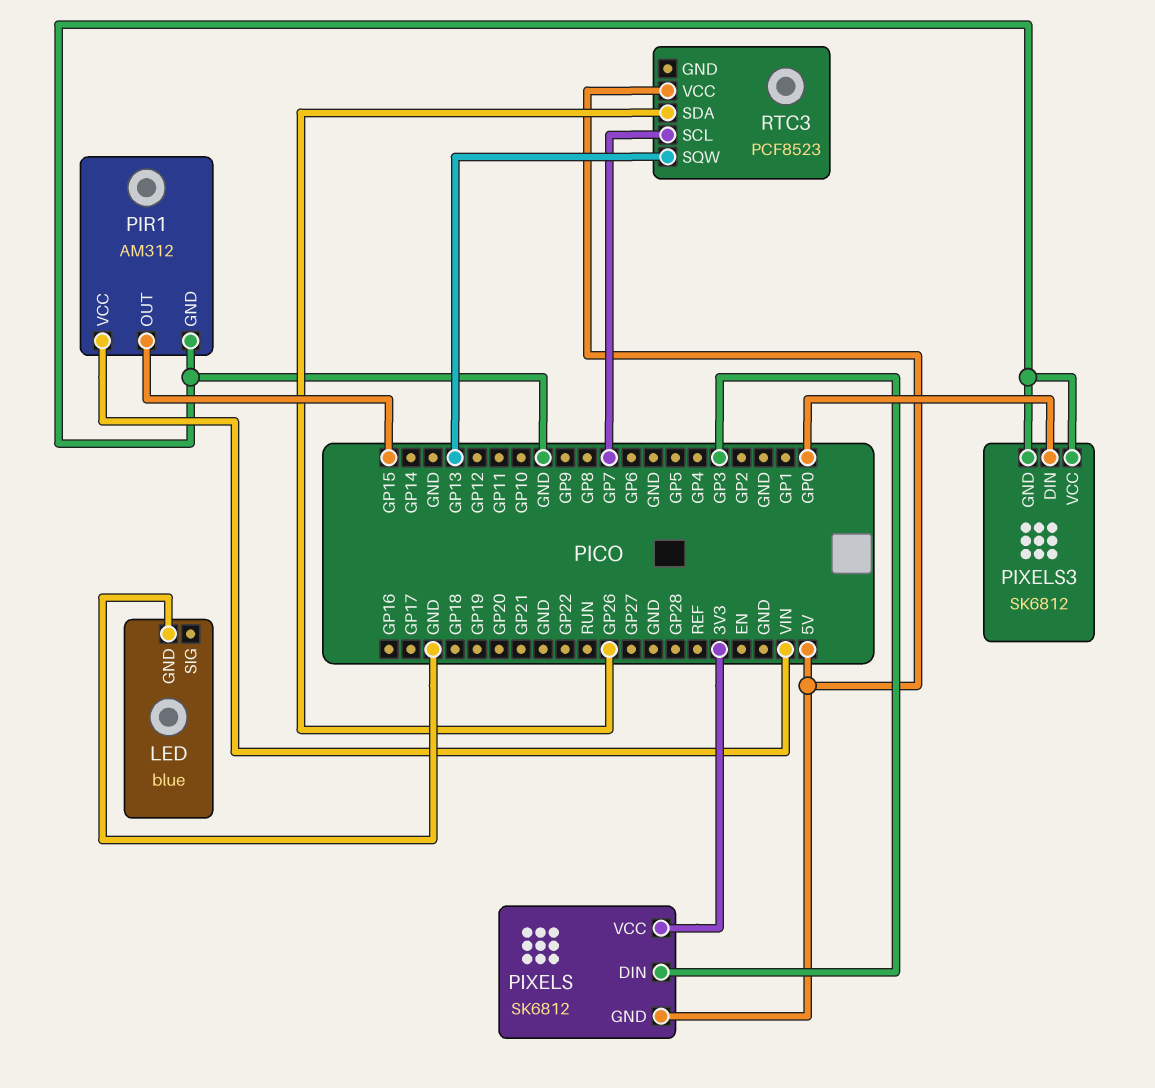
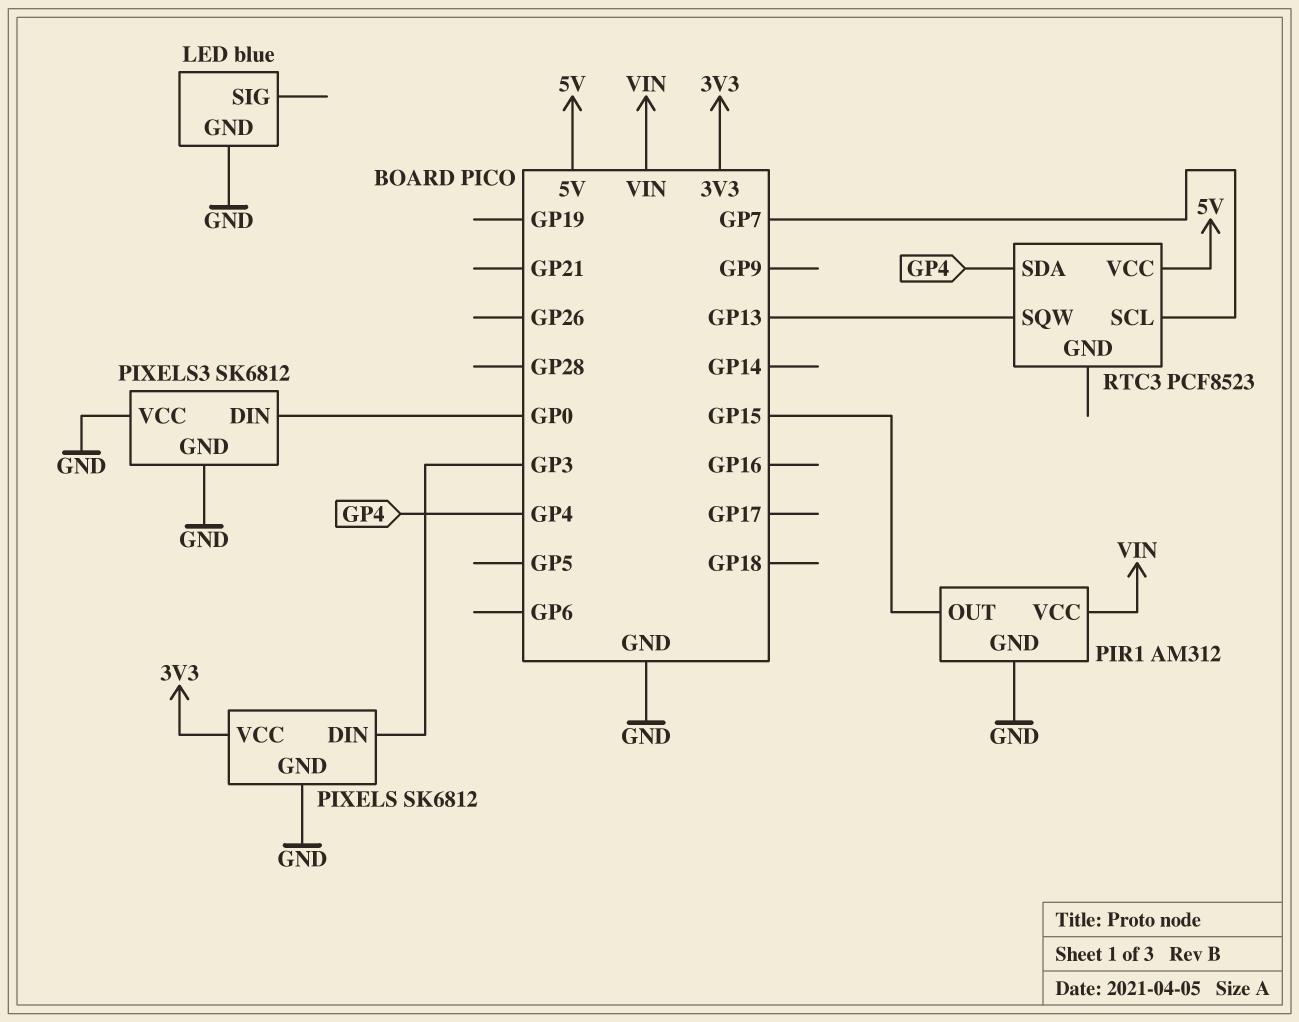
PIXELS pin GND: 5V -> GND
RTC3 pin SDA: GP26 -> GP4

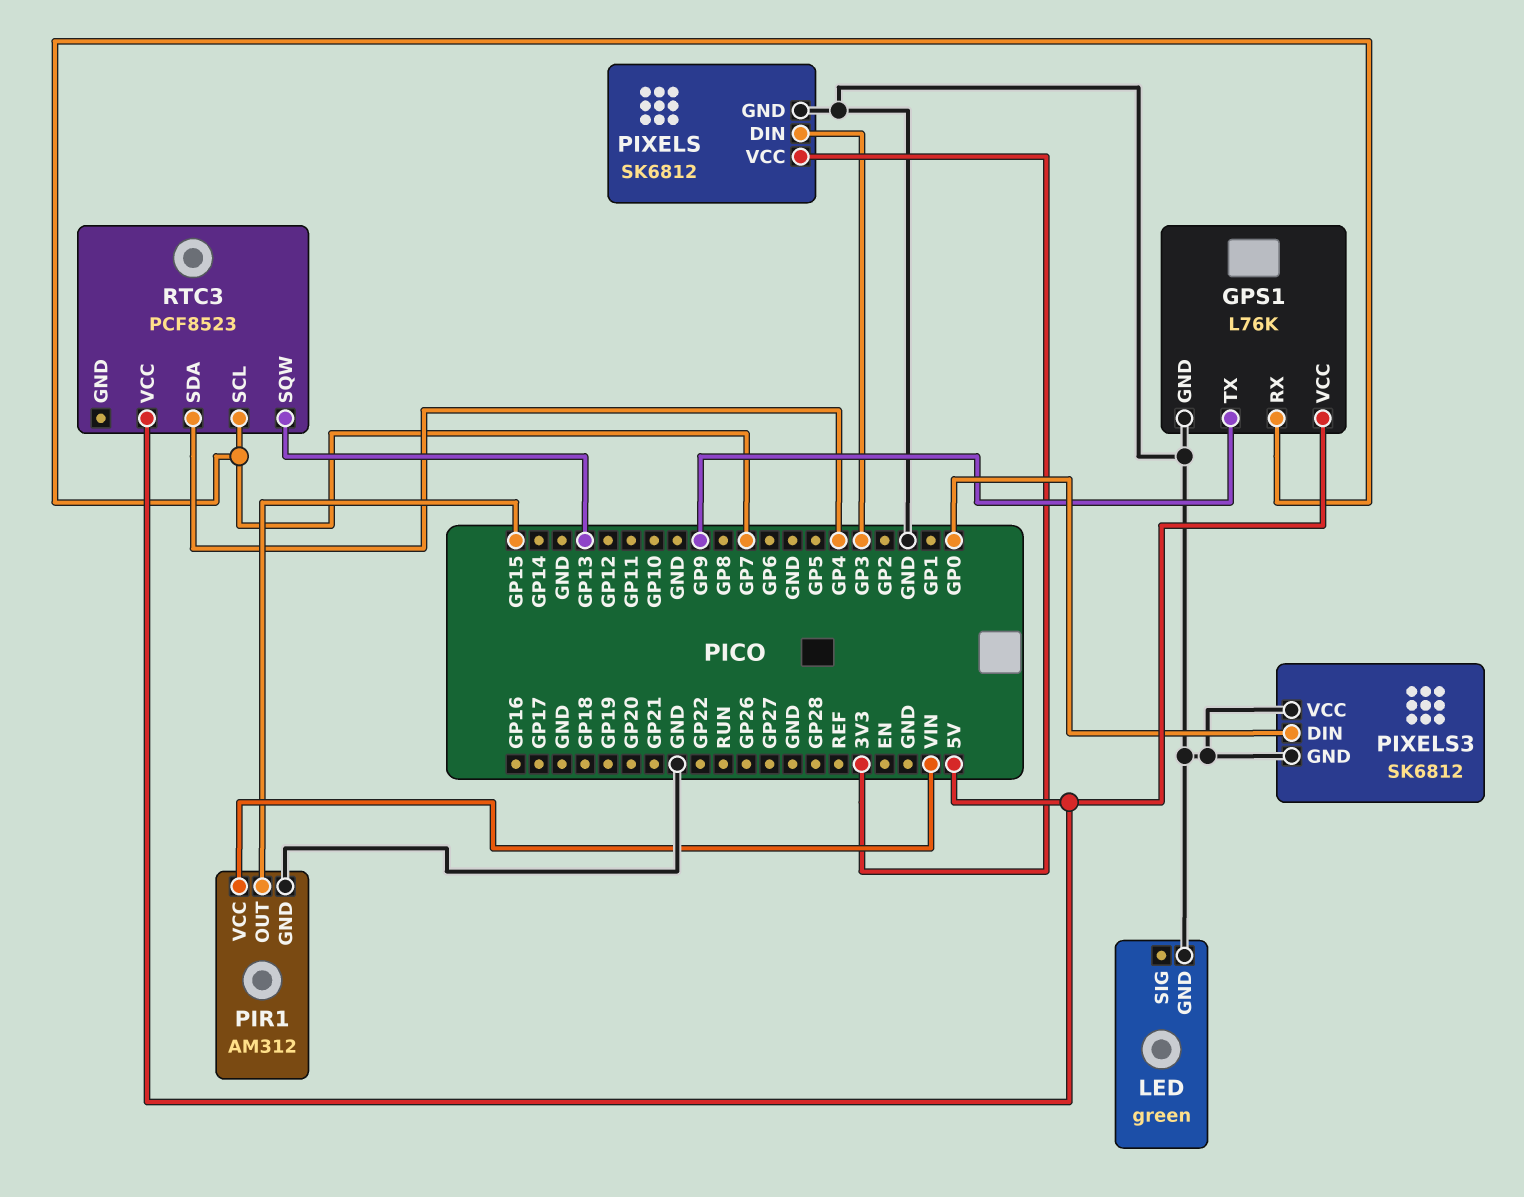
GPS1: none -> L76K
GPS1 pin GND: none -> GND
GPS1 pin RX: none -> GP7
GPS1 pin TX: none -> GP9
GPS1 pin VCC: none -> 5V
LED: blue -> green

